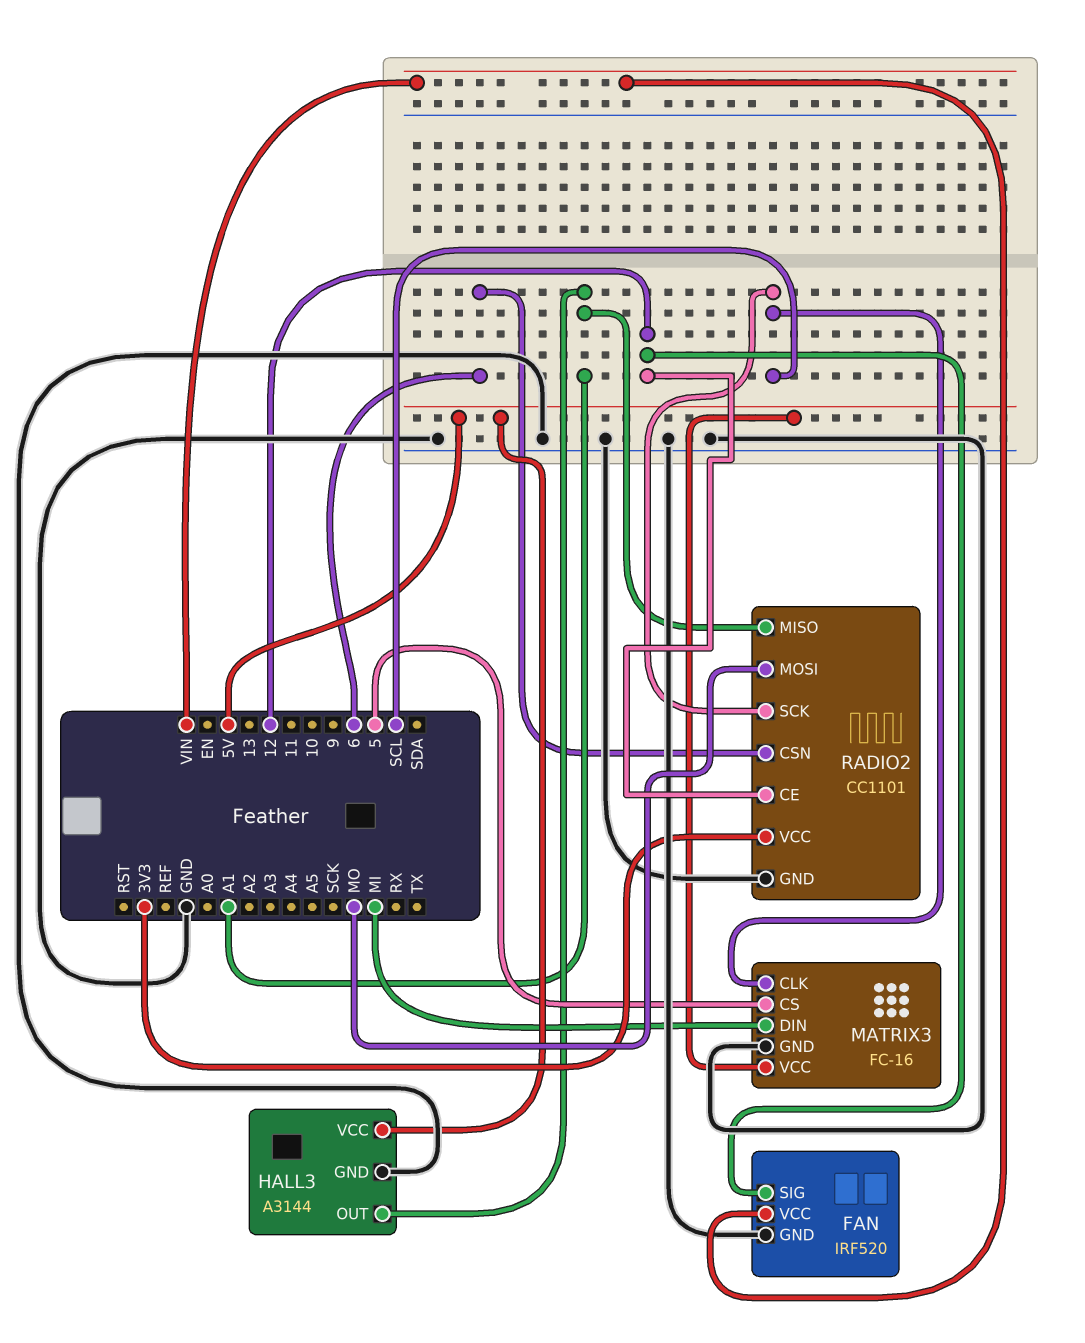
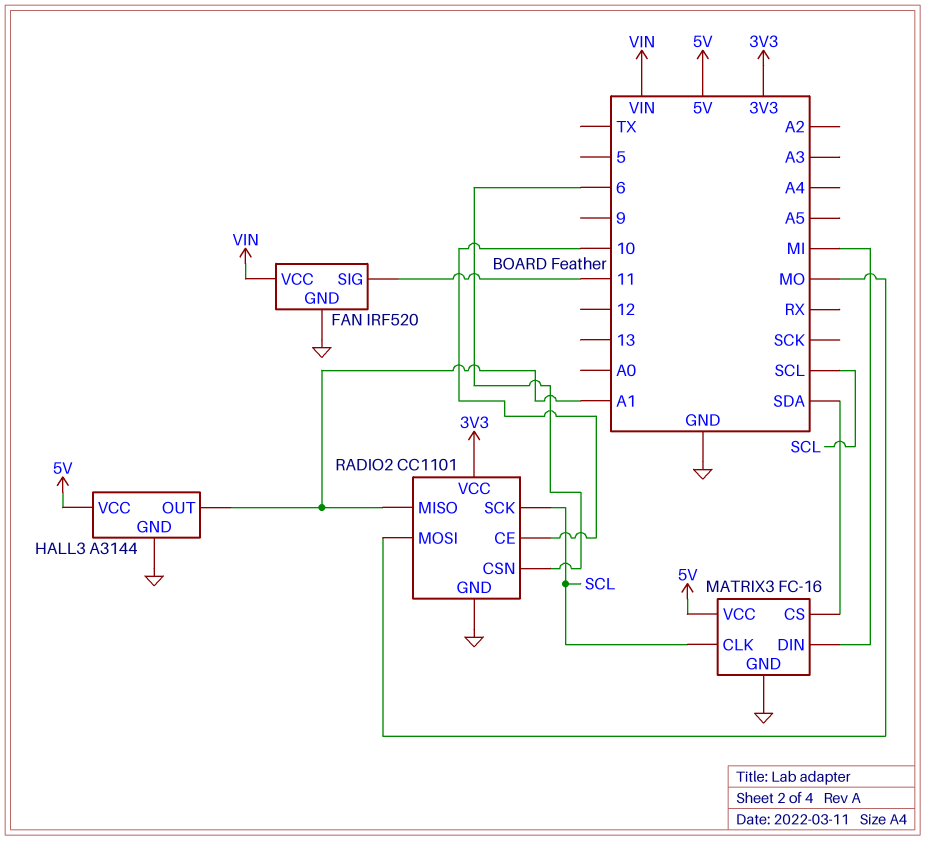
FAN pin SIG: 12 -> 11
MATRIX3 pin CS: 5 -> SDA
RADIO2 pin CE: 12 -> 10

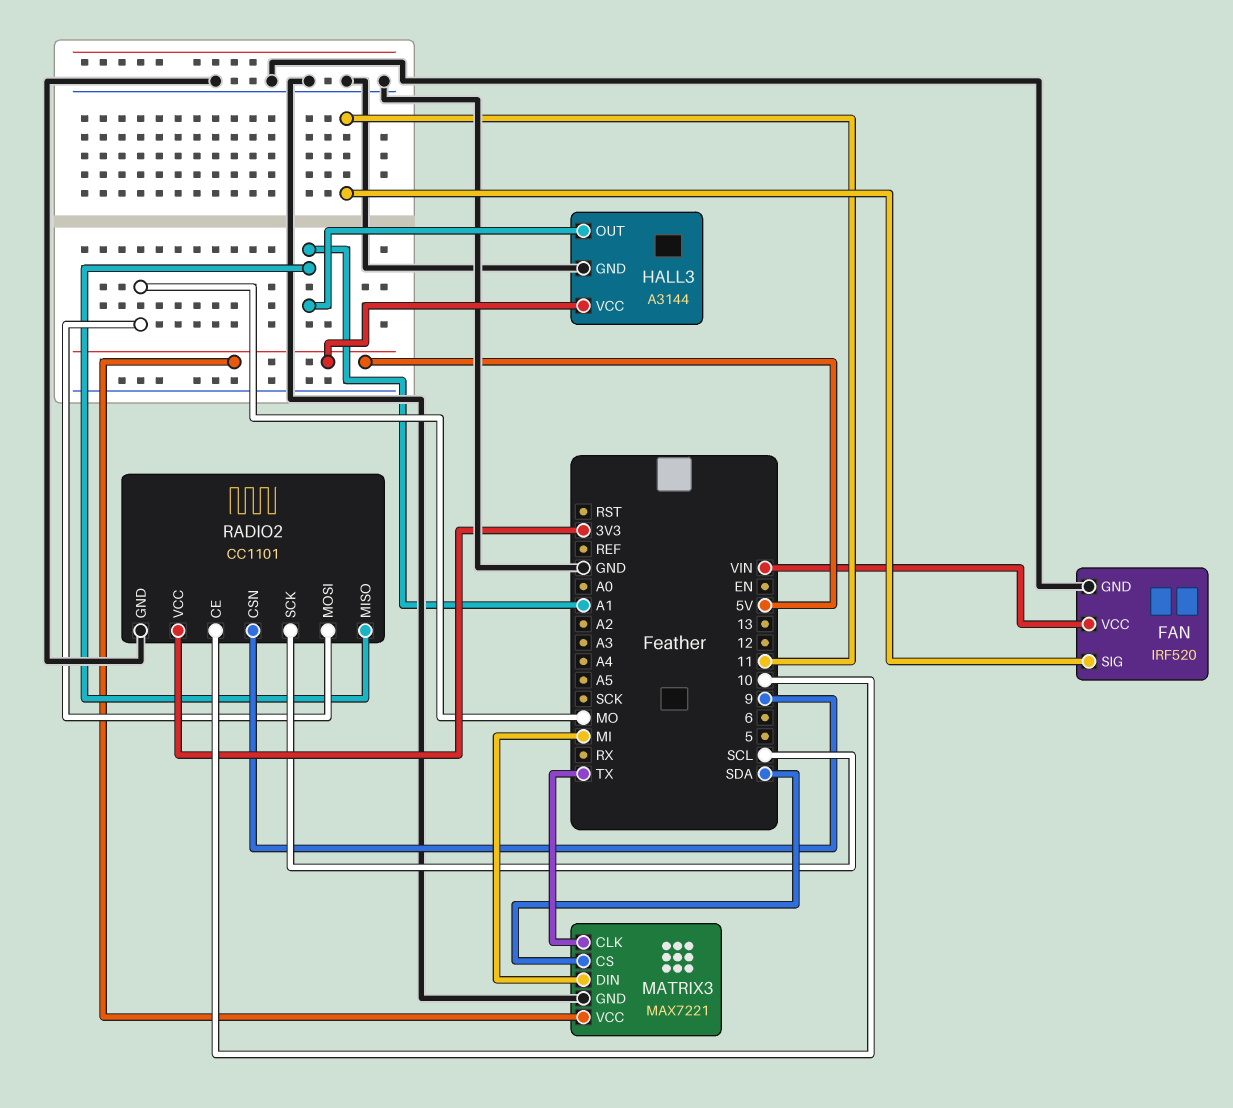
MATRIX3: FC-16 -> MAX7221
MATRIX3 pin CLK: SCL -> TX
RADIO2 pin CSN: 6 -> 9

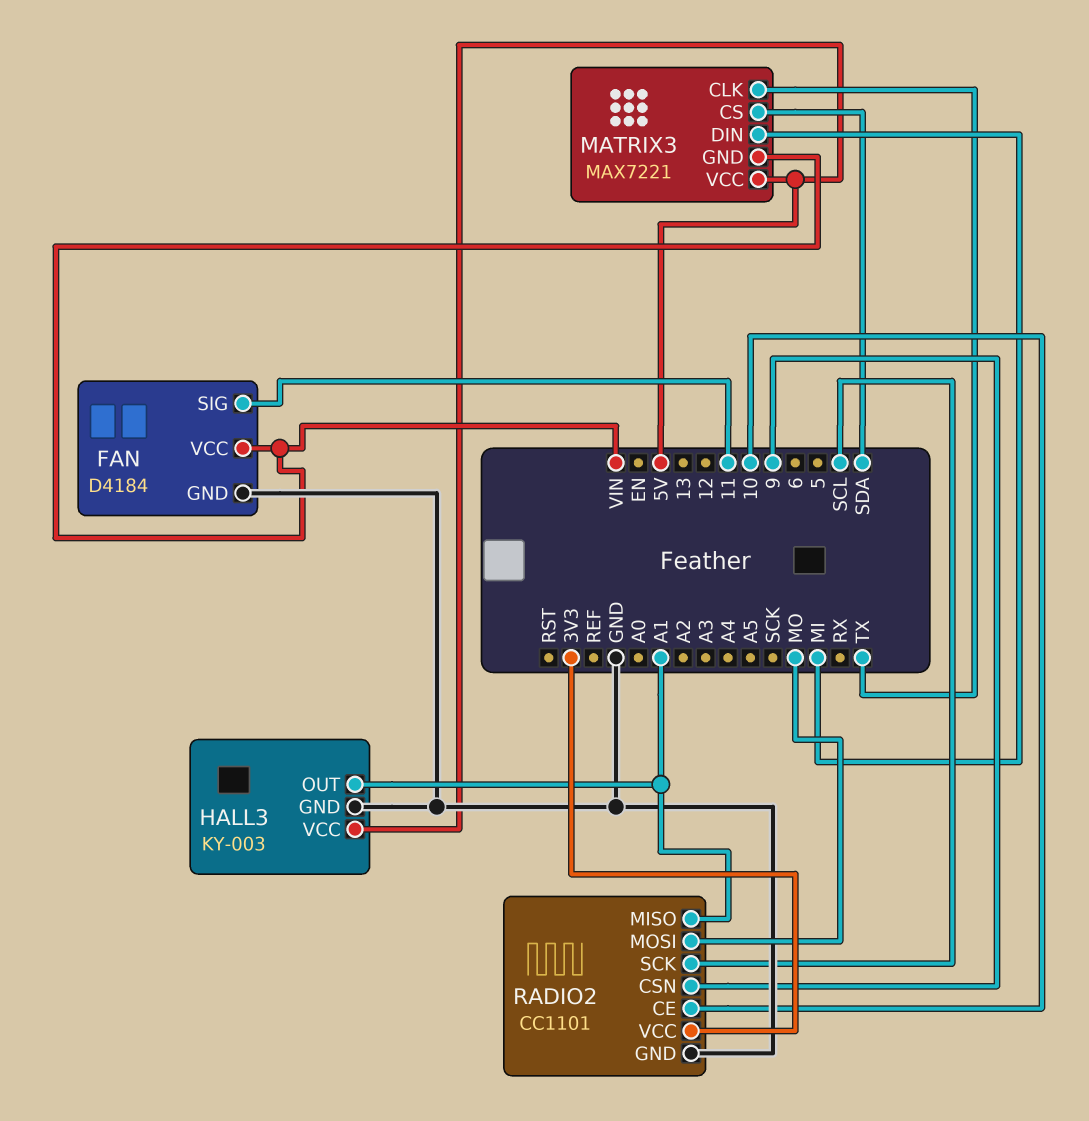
FAN: IRF520 -> D4184
HALL3: A3144 -> KY-003
MATRIX3 pin GND: GND -> VIN

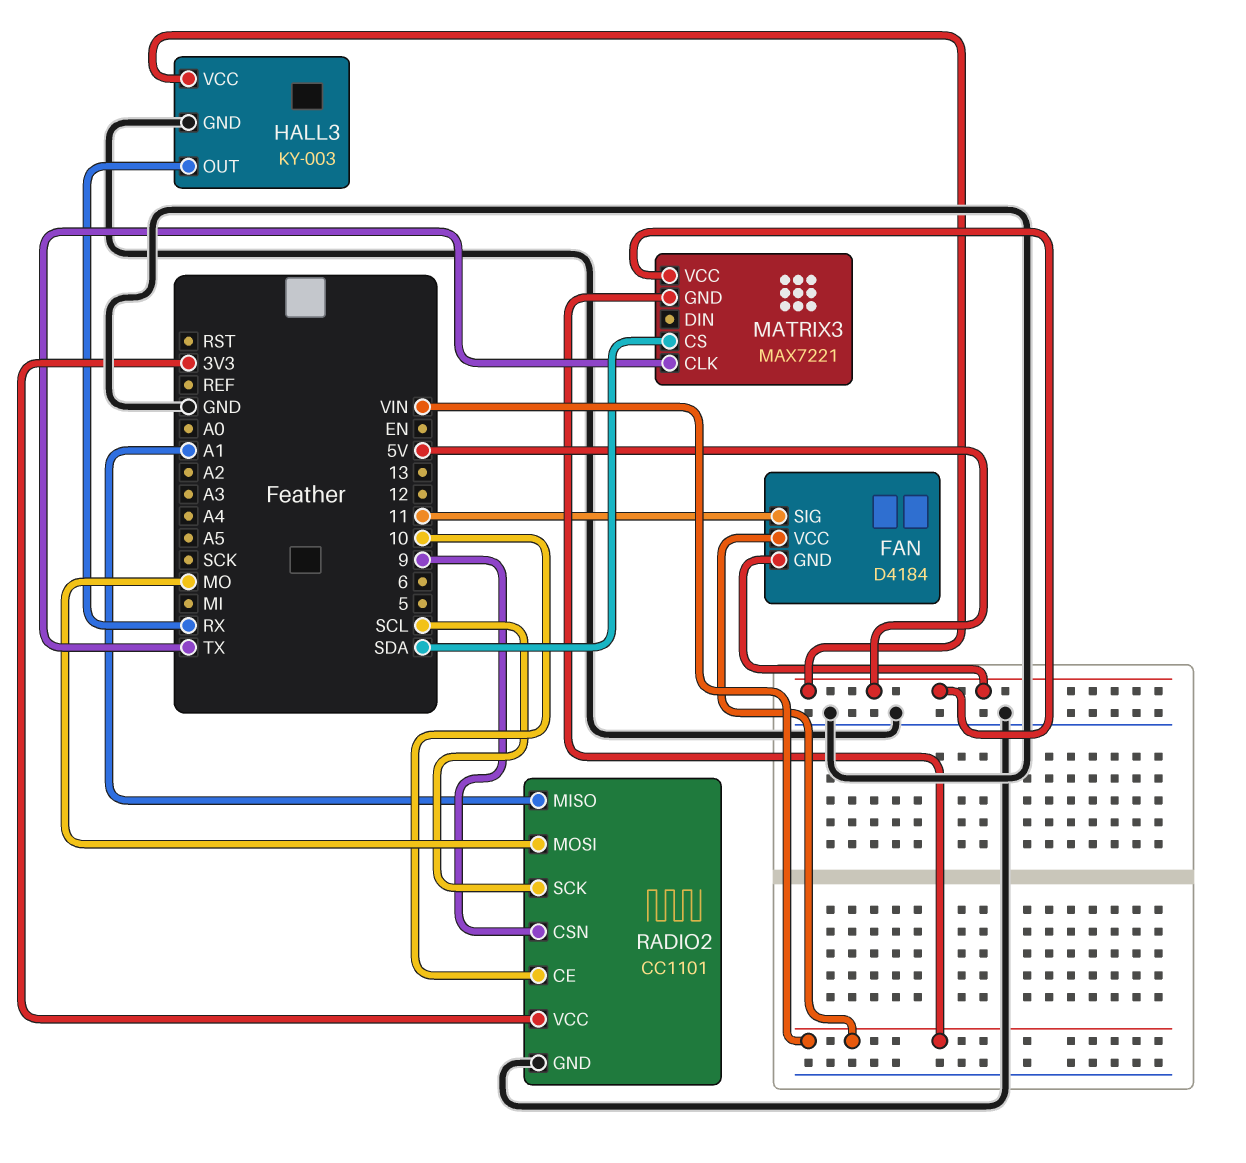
FAN pin GND: GND -> 5V
HALL3 pin OUT: A1 -> RX
MATRIX3 pin DIN: MI -> none

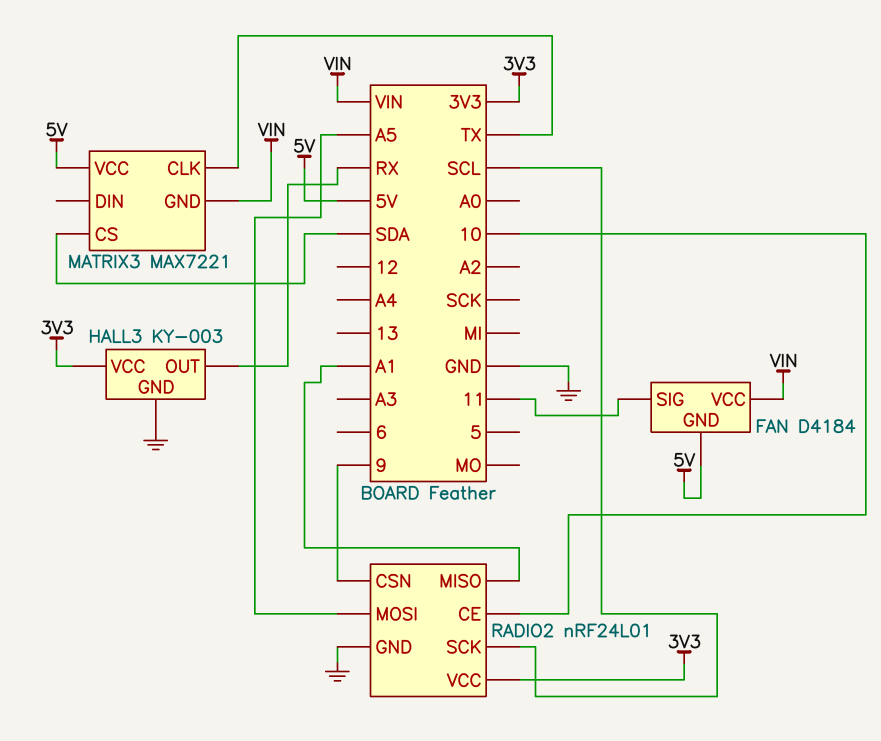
HALL3 pin VCC: 5V -> 3V3
RADIO2: CC1101 -> nRF24L01
RADIO2 pin MOSI: MO -> A5

